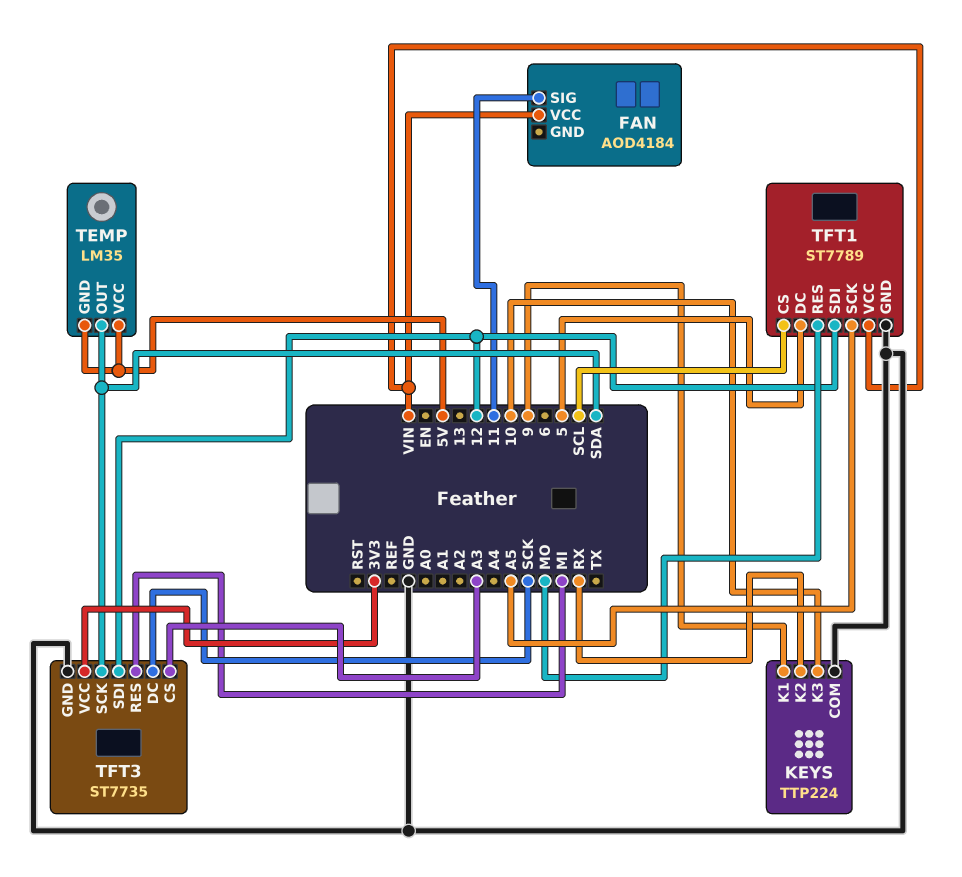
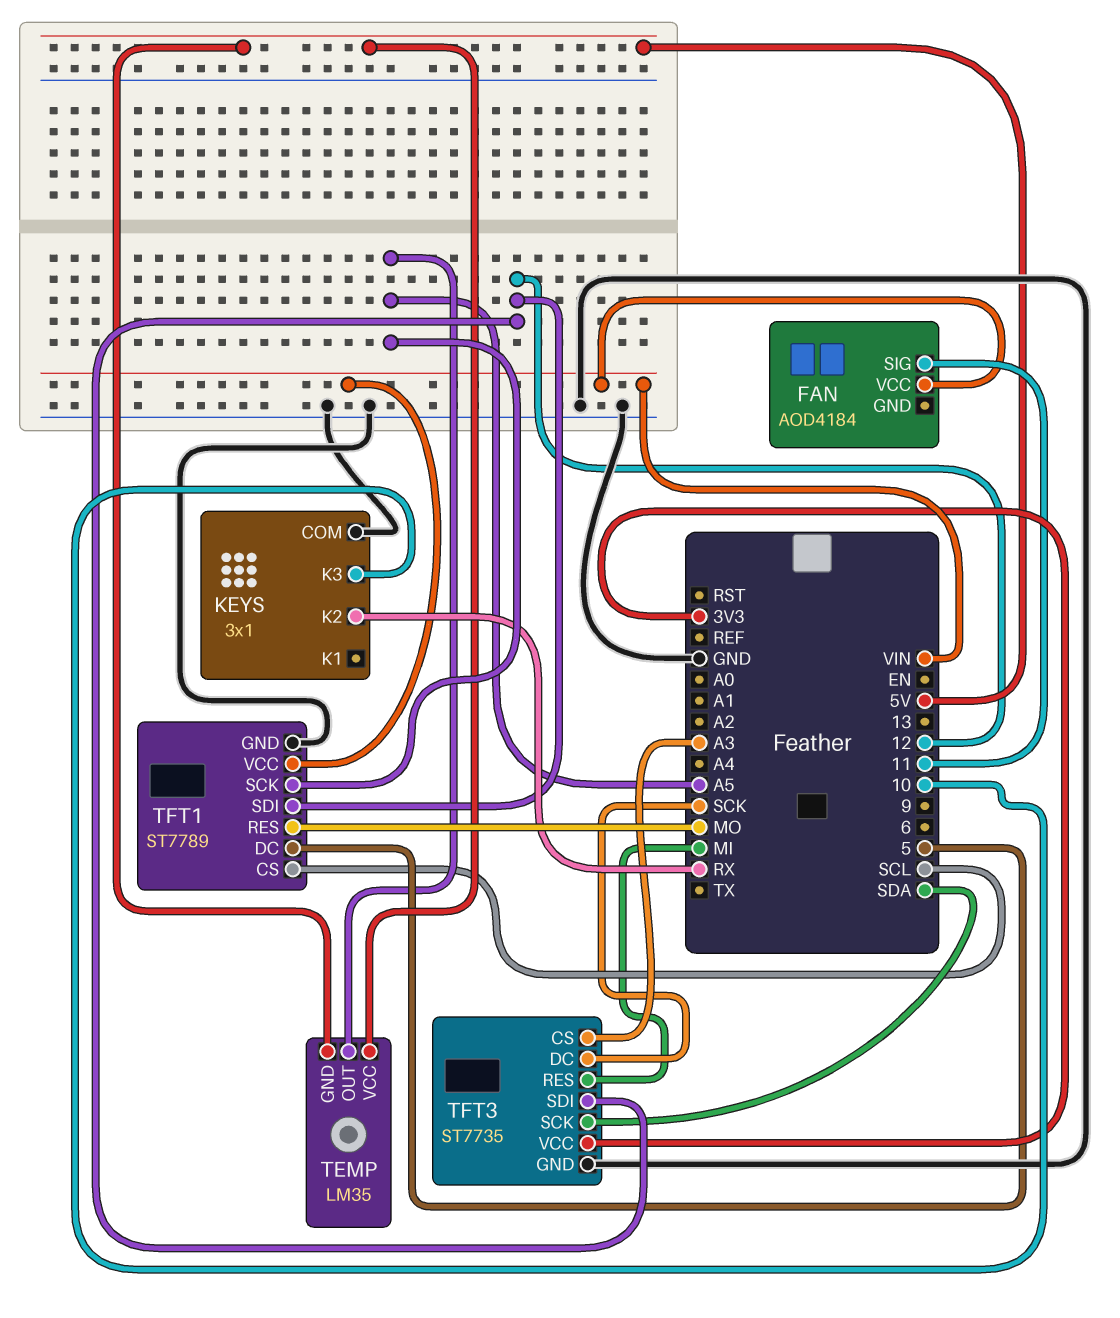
KEYS: TTP224 -> 3x1
KEYS pin K1: 9 -> none
TEMP pin OUT: SDA -> A5

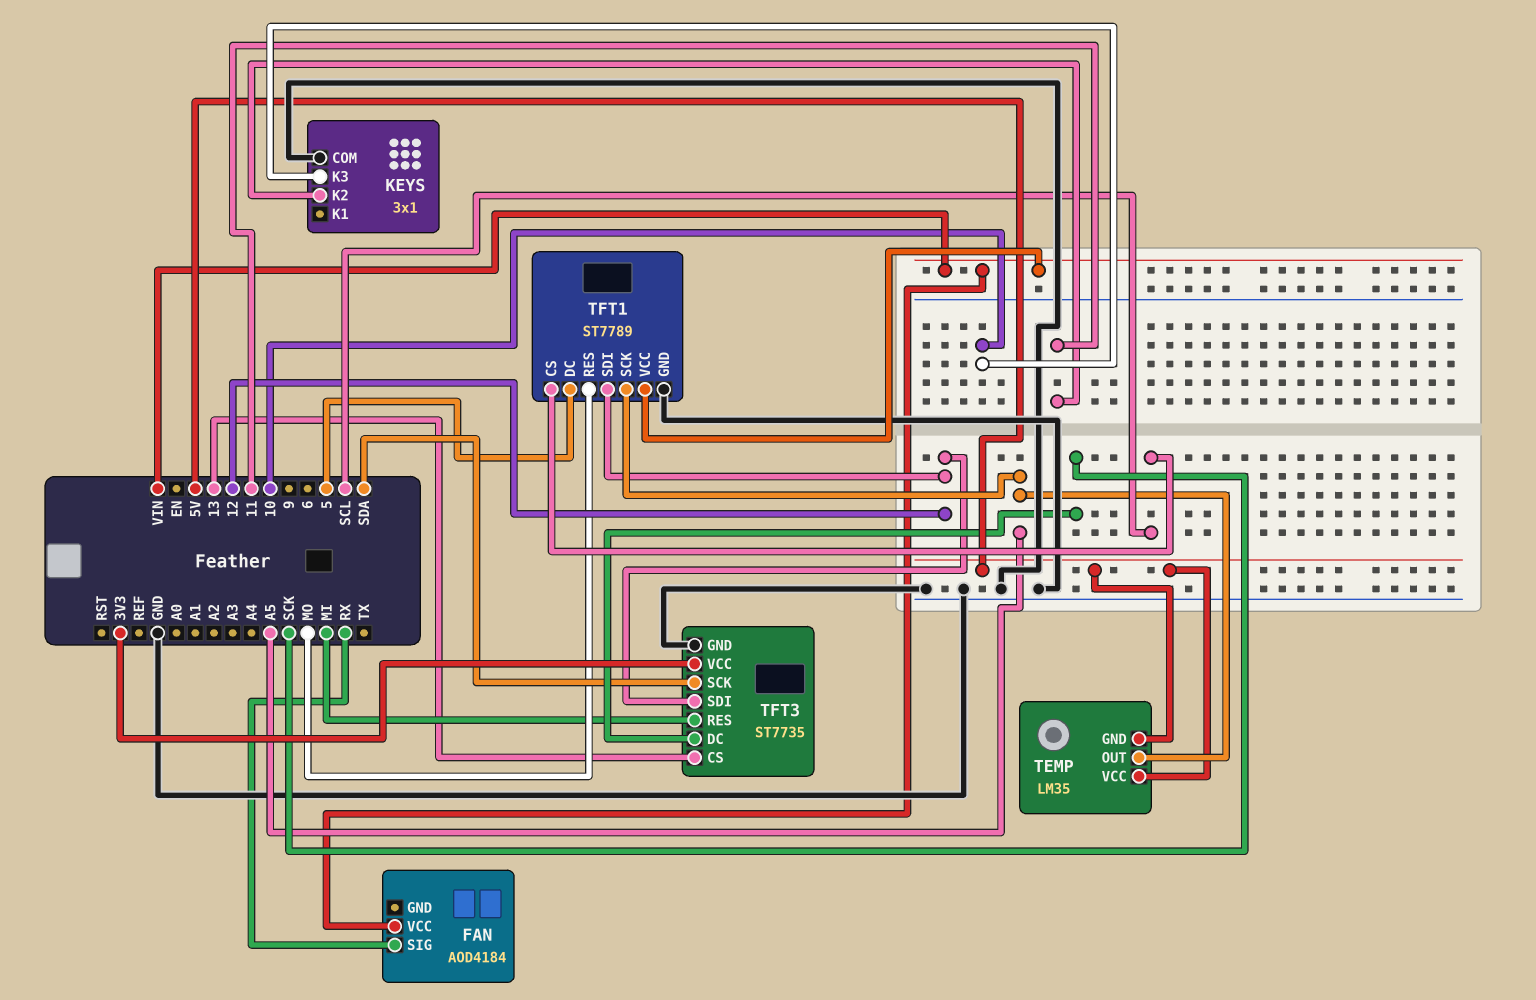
FAN pin SIG: 11 -> RX
KEYS pin K2: RX -> 11
TFT3 pin CS: A3 -> 13

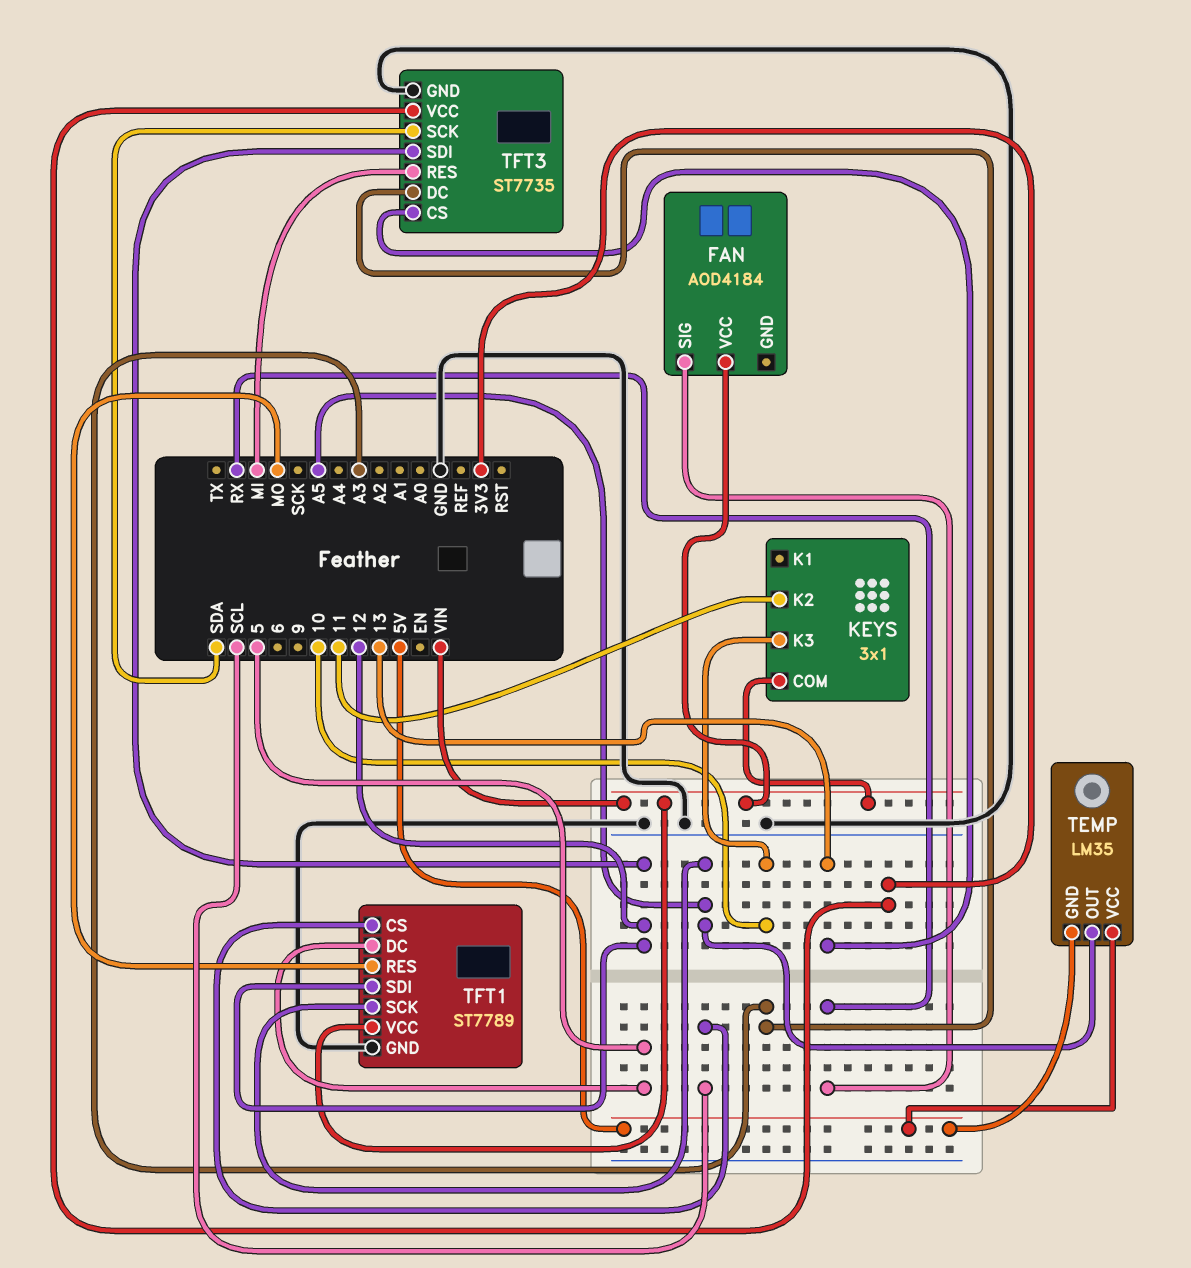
KEYS pin COM: GND -> VIN
TFT3 pin DC: SCK -> A3

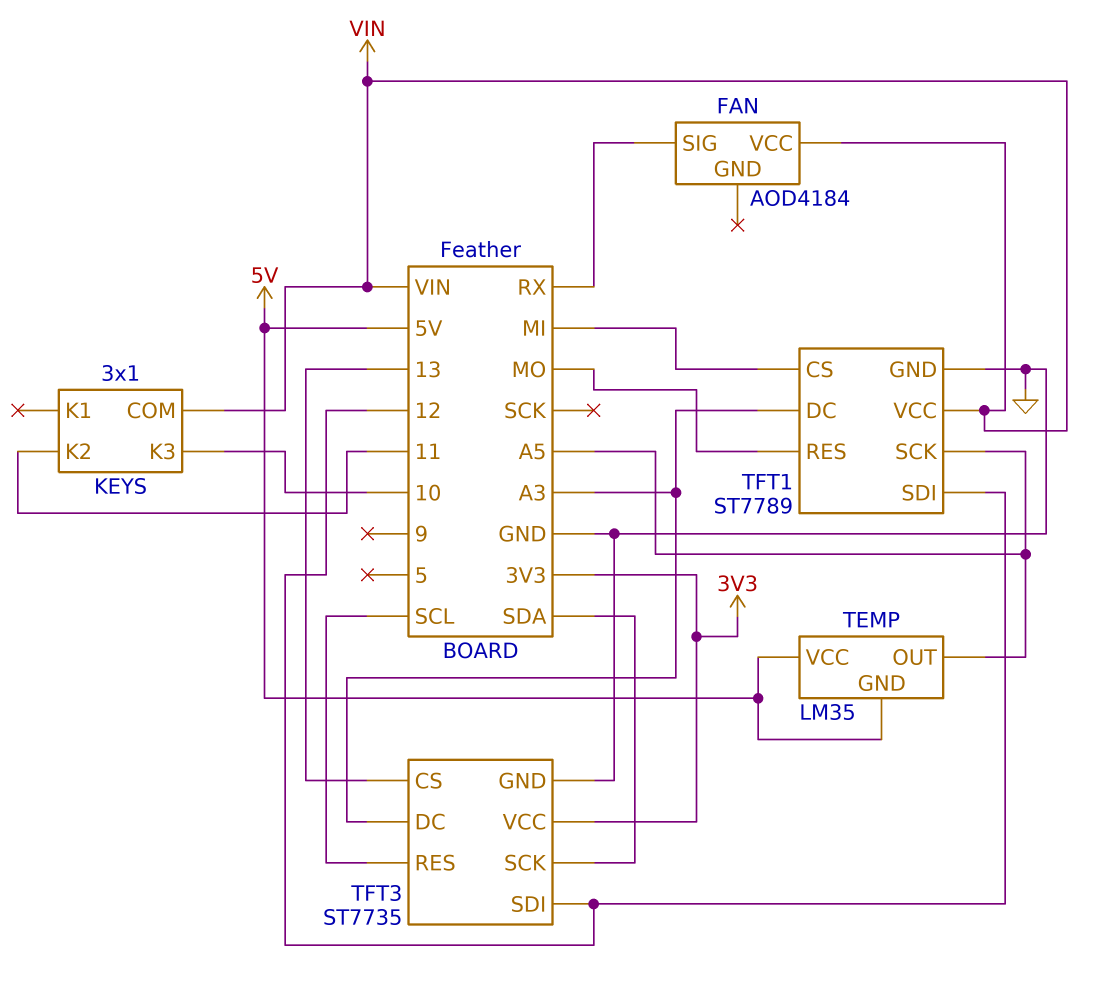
TFT1 pin CS: SCL -> MI
TFT1 pin DC: 5 -> A3
TFT3 pin RES: MI -> SCL

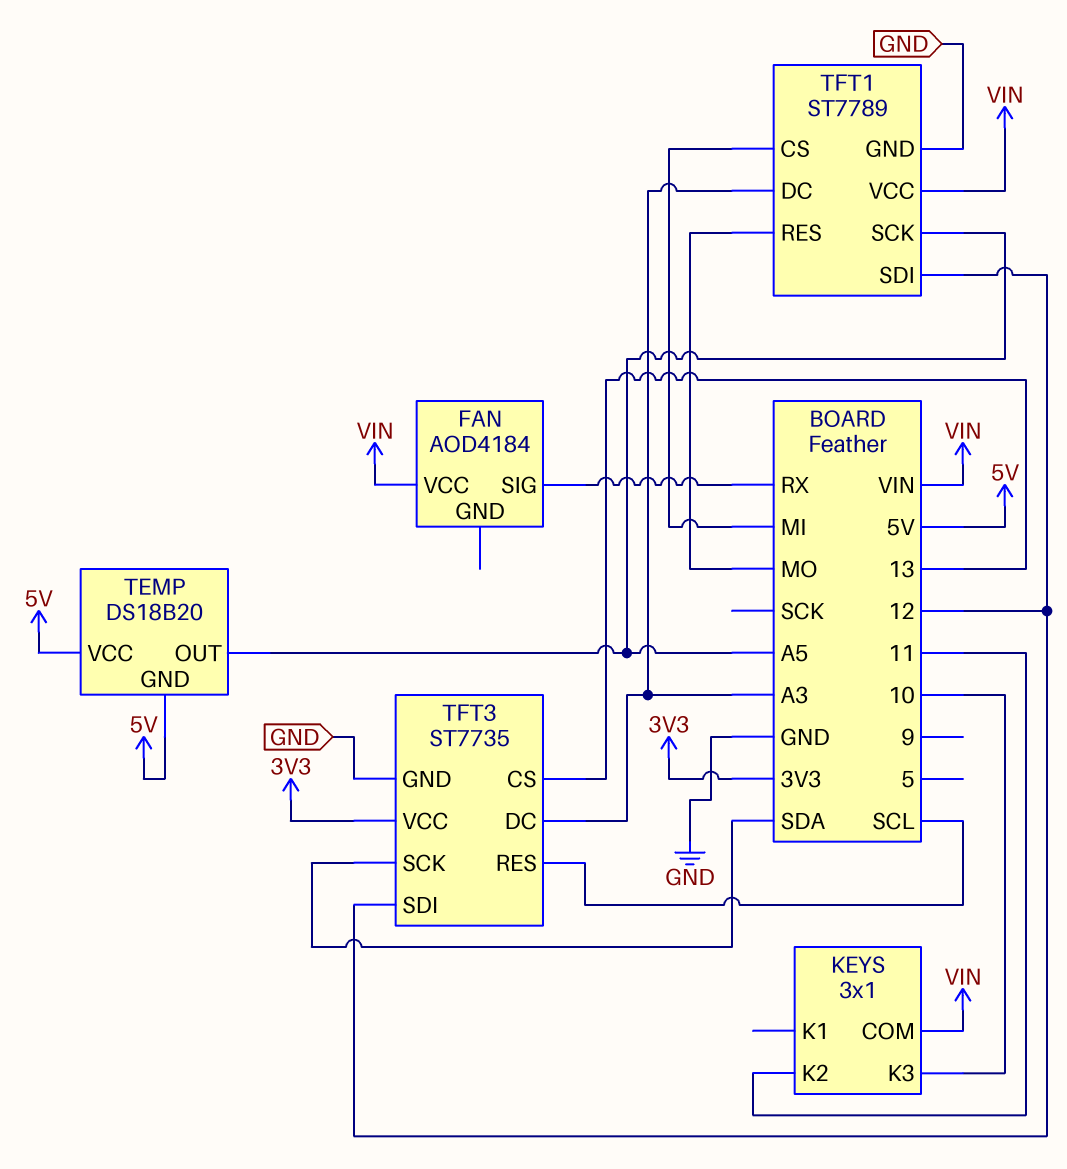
TEMP: LM35 -> DS18B20

